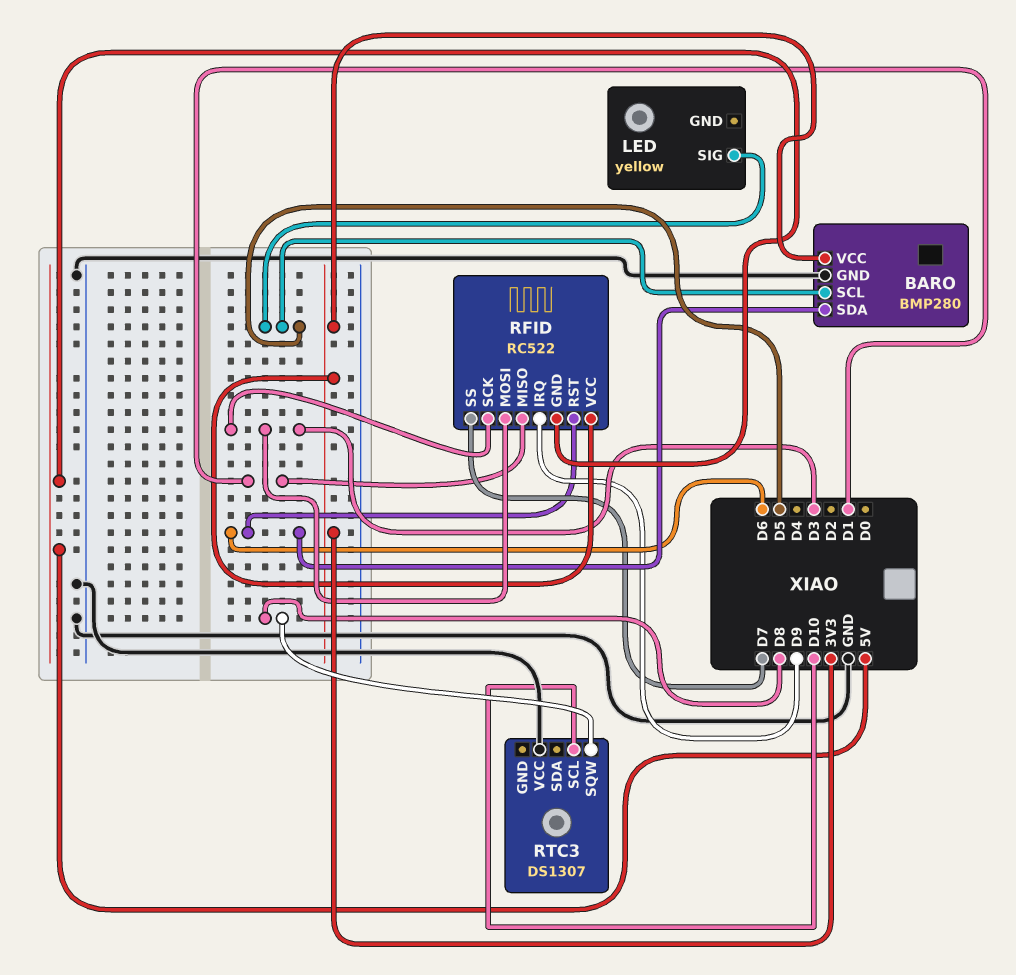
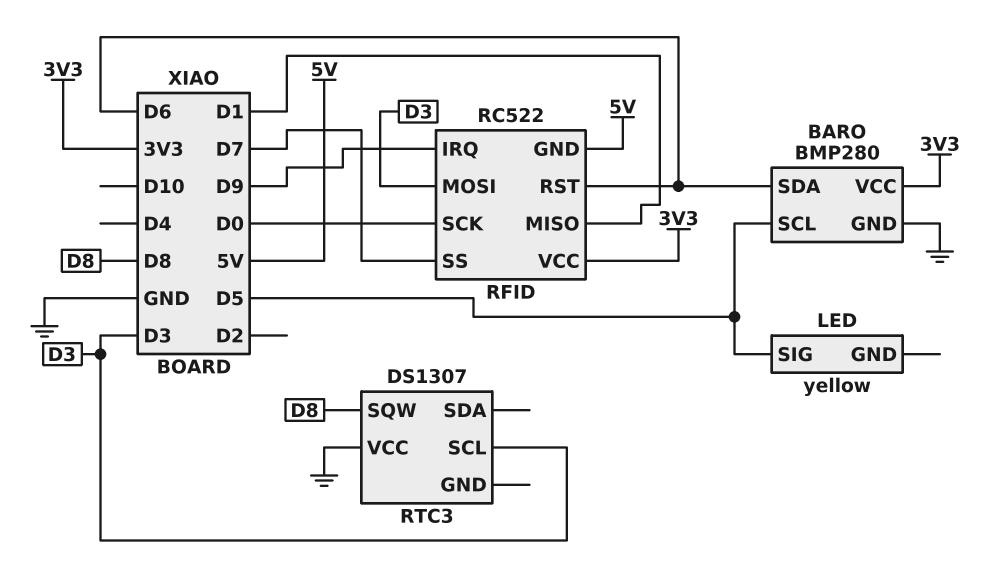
RFID pin SCK: D3 -> D0
RTC3 pin SCL: D10 -> D3

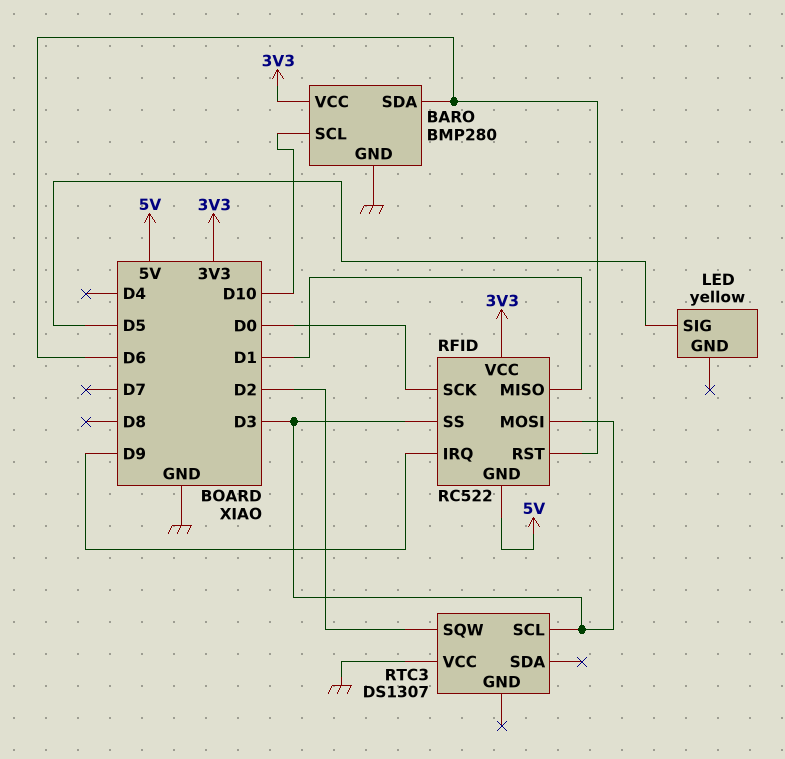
BARO pin SCL: D5 -> D10
RFID pin SS: D7 -> D3
RTC3 pin SQW: D8 -> D2

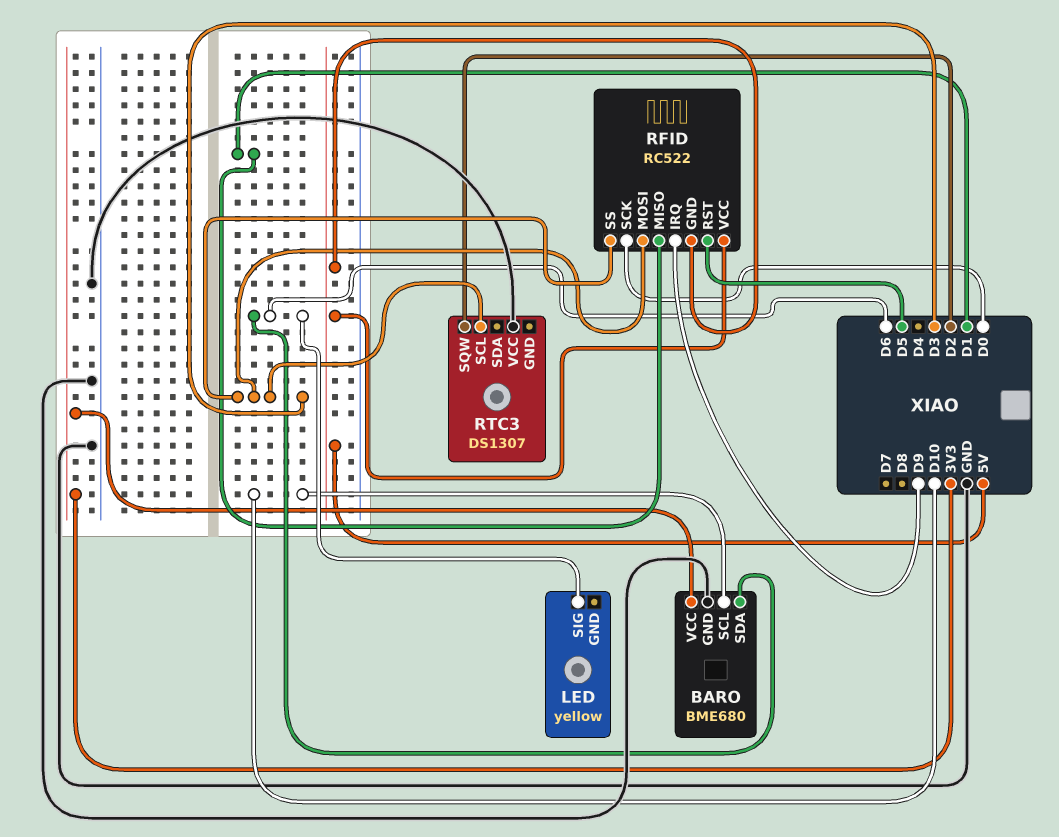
BARO: BMP280 -> BME680
LED pin SIG: D5 -> D6
RFID pin RST: D6 -> D5
RFID pin VCC: 3V3 -> 5V

